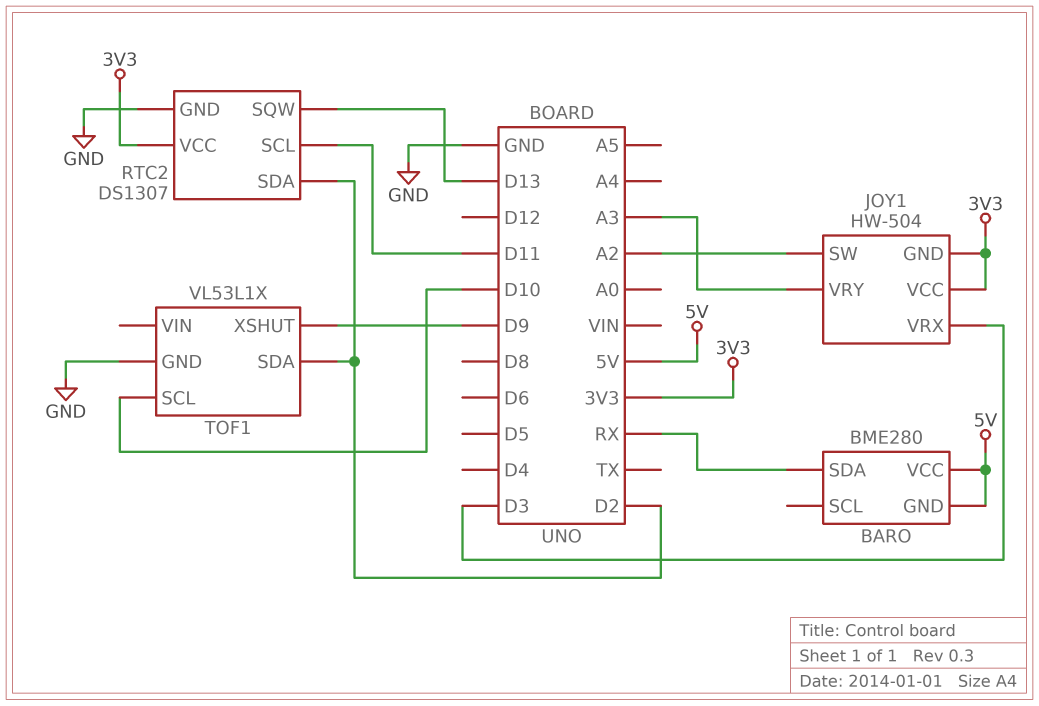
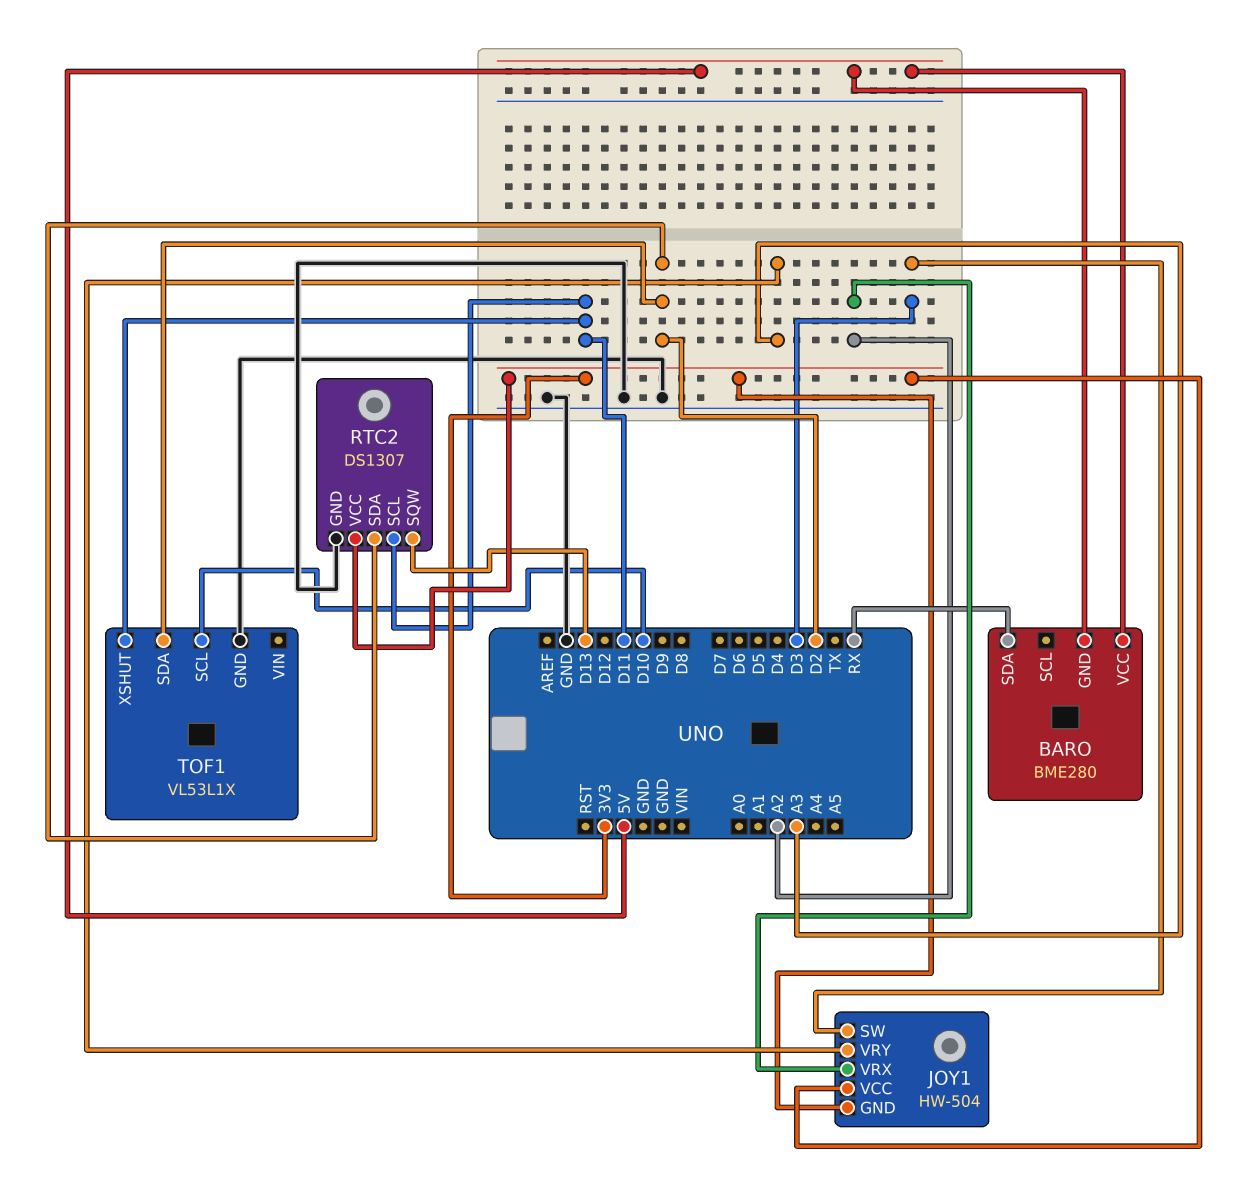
JOY1 pin SW: A2 -> D3
JOY1 pin VRX: D3 -> A2
TOF1 pin XSHUT: D9 -> D11

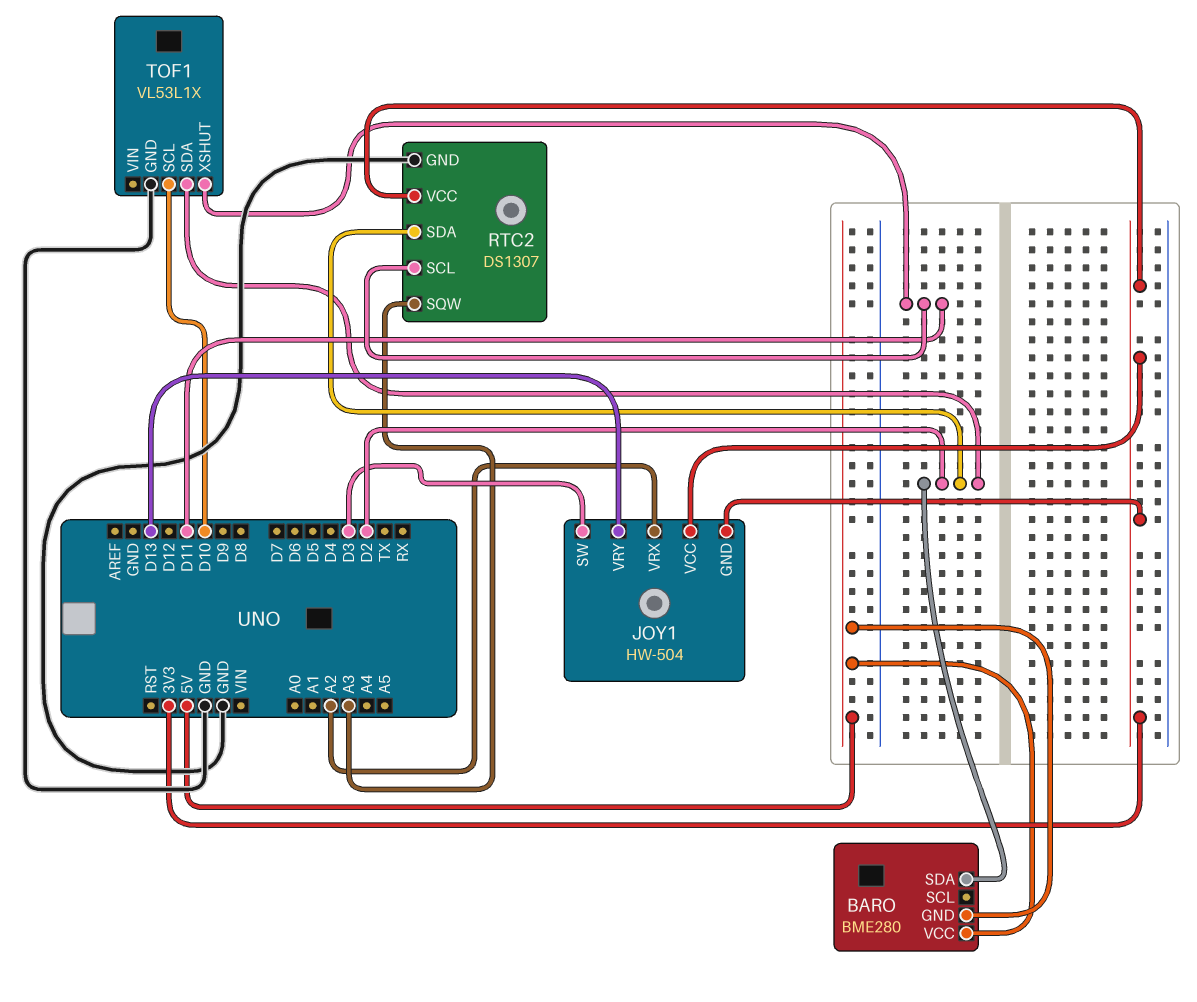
BARO pin SDA: RX -> D2
JOY1 pin VRY: A3 -> D13
RTC2 pin SQW: D13 -> A3

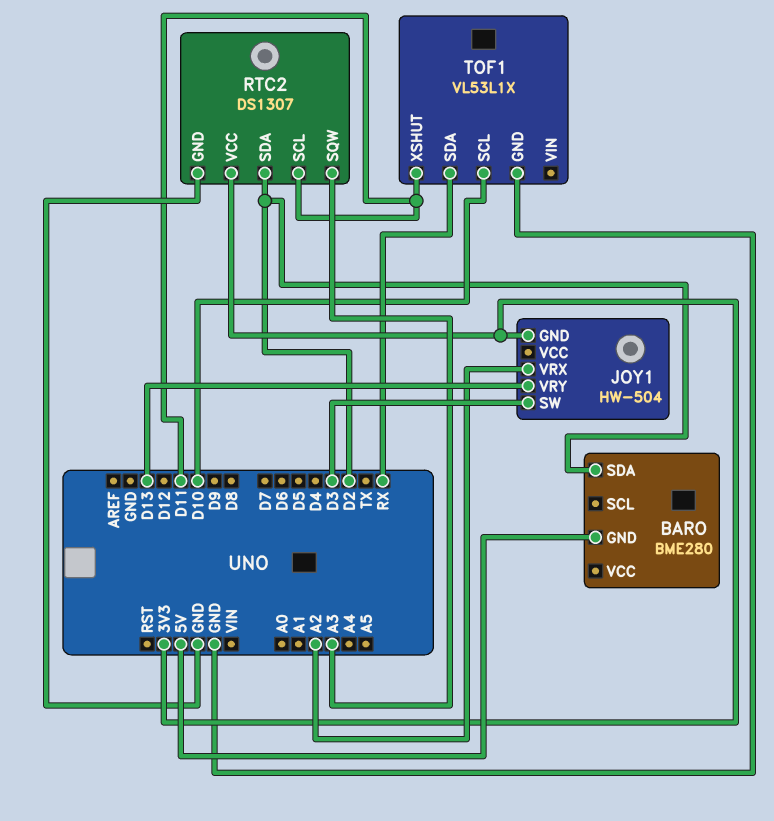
BARO pin VCC: 5V -> none
JOY1 pin VCC: 3V3 -> none
TOF1 pin SDA: D2 -> RX

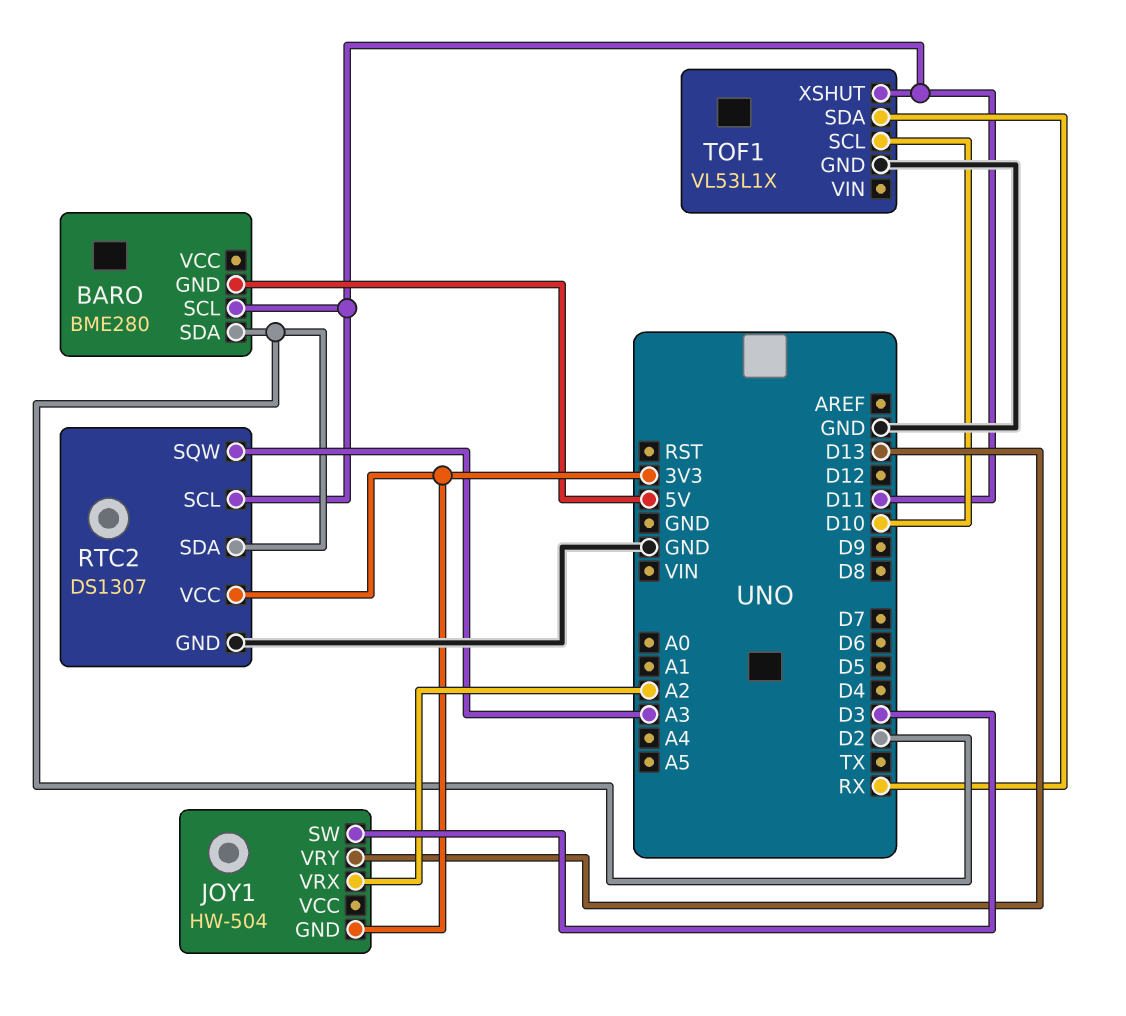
BARO pin SCL: none -> D11

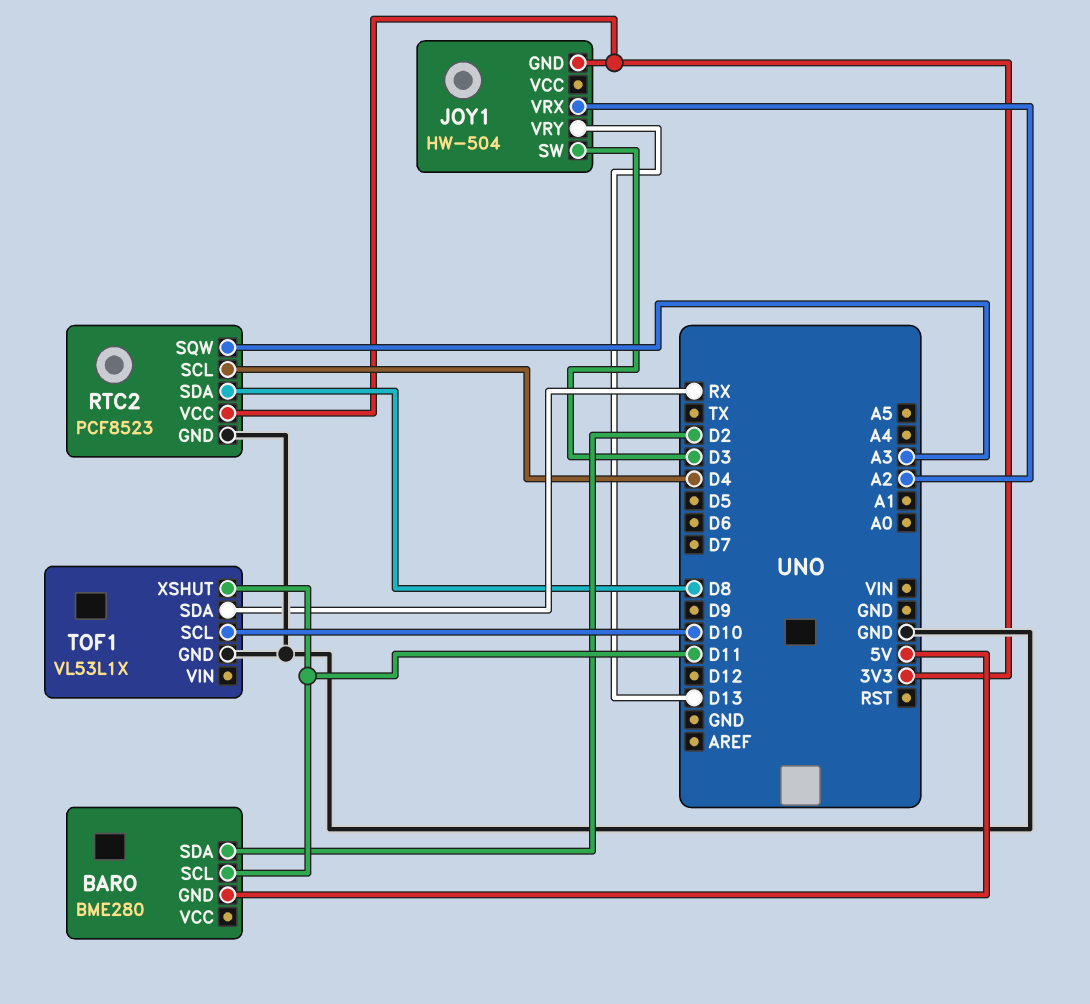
RTC2: DS1307 -> PCF8523
RTC2 pin SCL: D11 -> D4
RTC2 pin SDA: D2 -> D8

